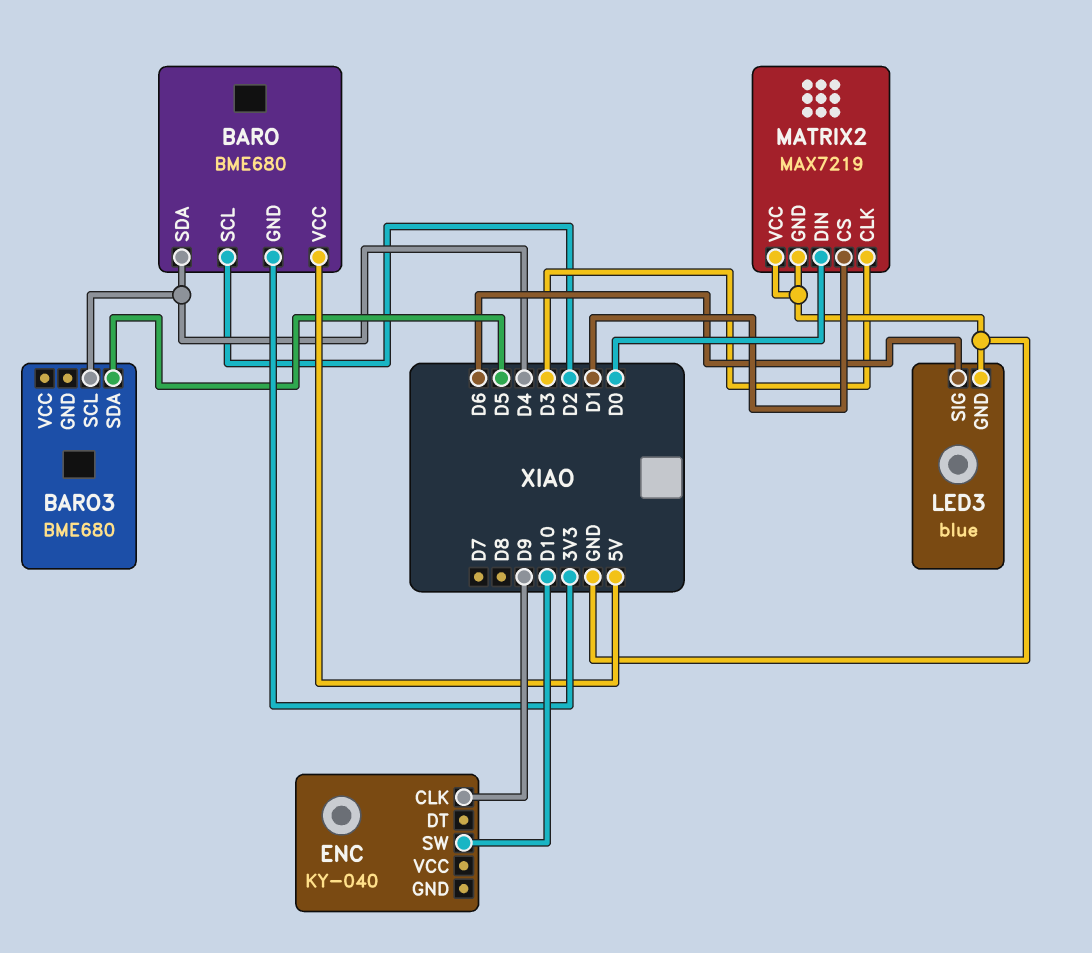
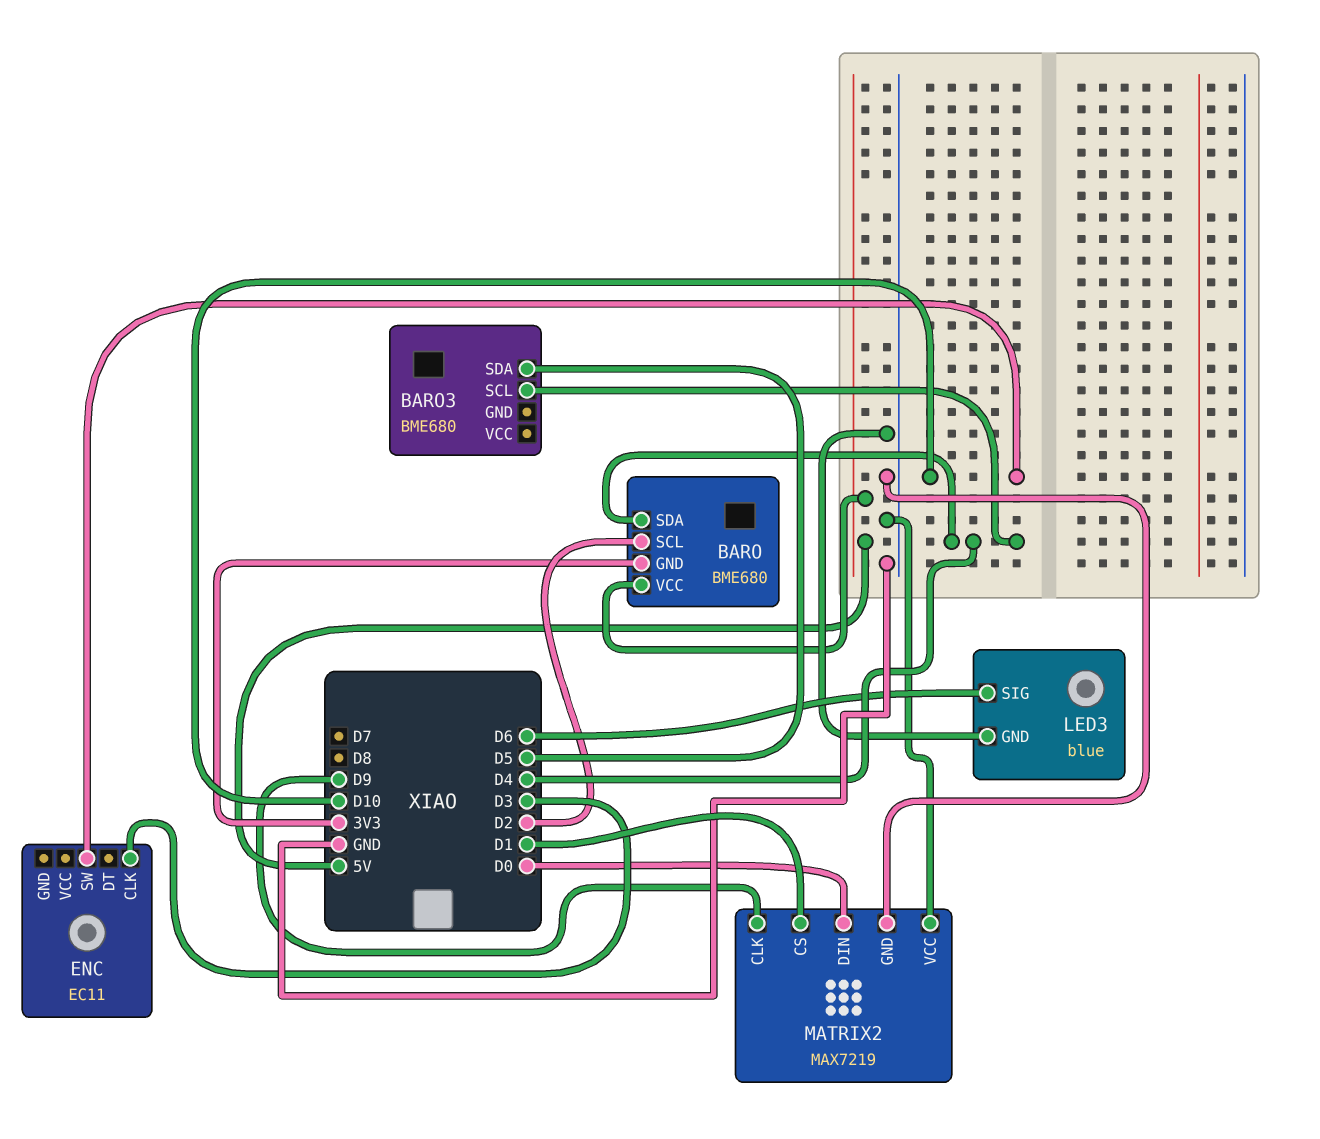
ENC: KY-040 -> EC11
ENC pin CLK: D9 -> D3
MATRIX2 pin CLK: D3 -> D9

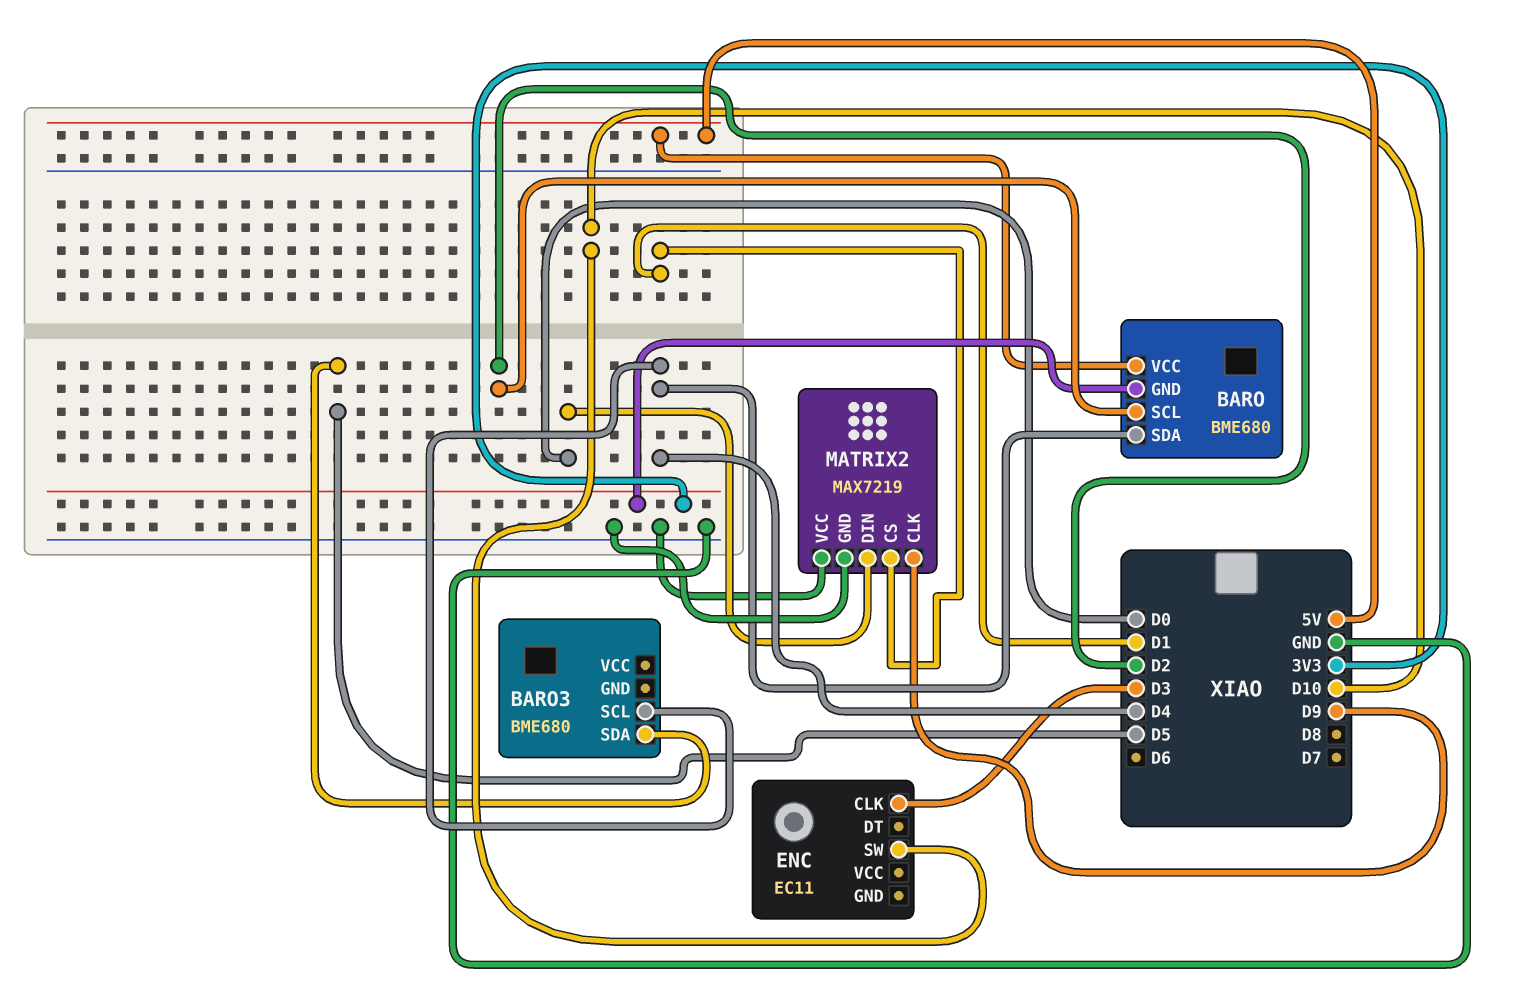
LED3: blue -> none
LED3 pin GND: GND -> none
LED3 pin SIG: D6 -> none

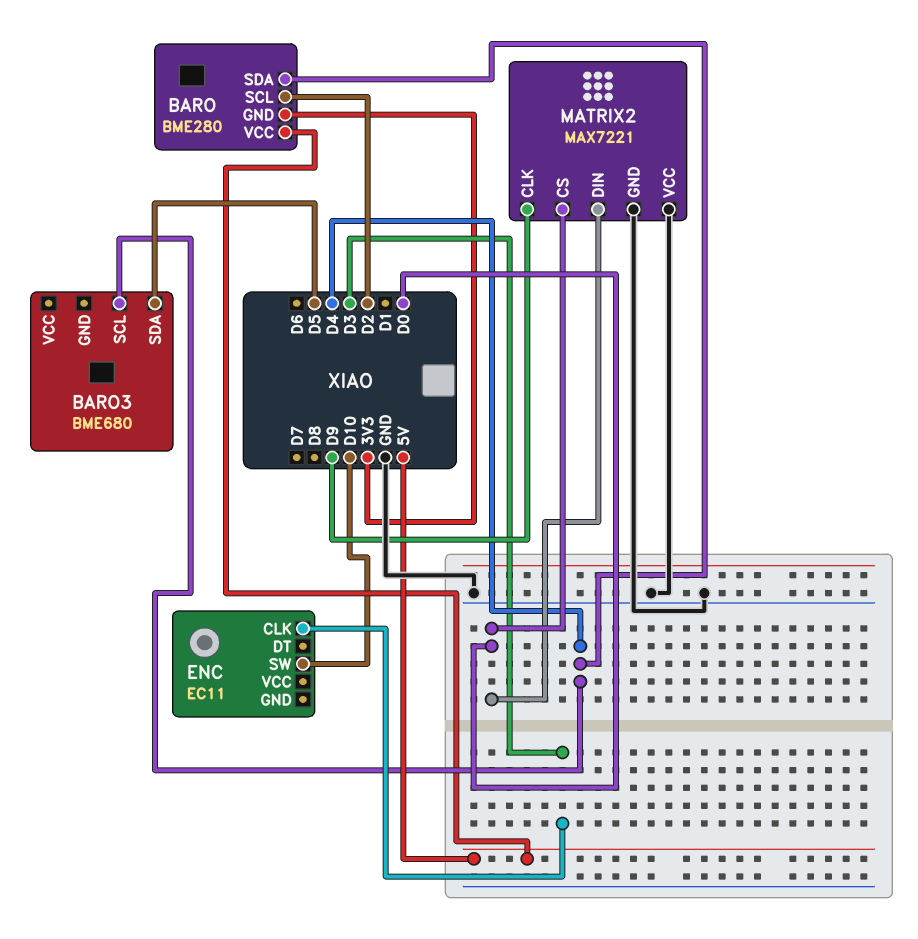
BARO: BME680 -> BME280
MATRIX2: MAX7219 -> MAX7221
MATRIX2 pin CS: D1 -> D0

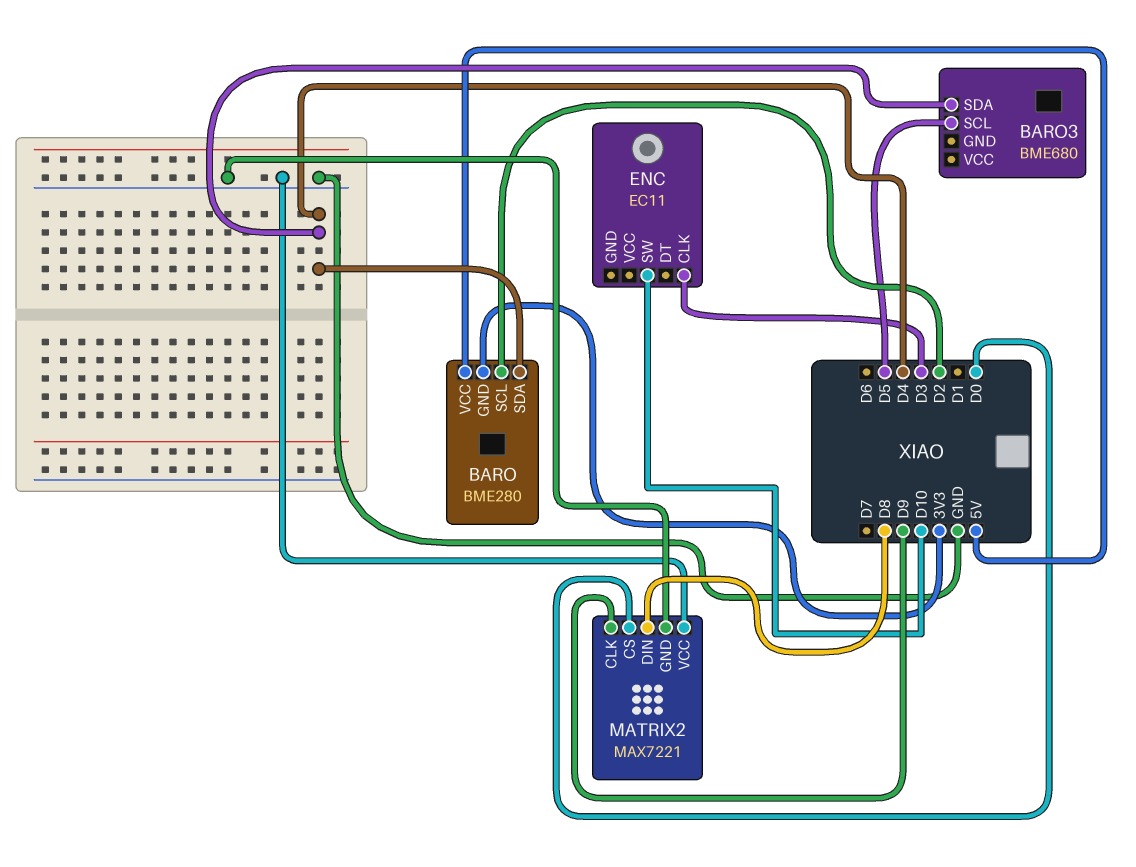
BARO3 pin SCL: D4 -> D5
BARO3 pin SDA: D5 -> D4
MATRIX2 pin DIN: D0 -> D8

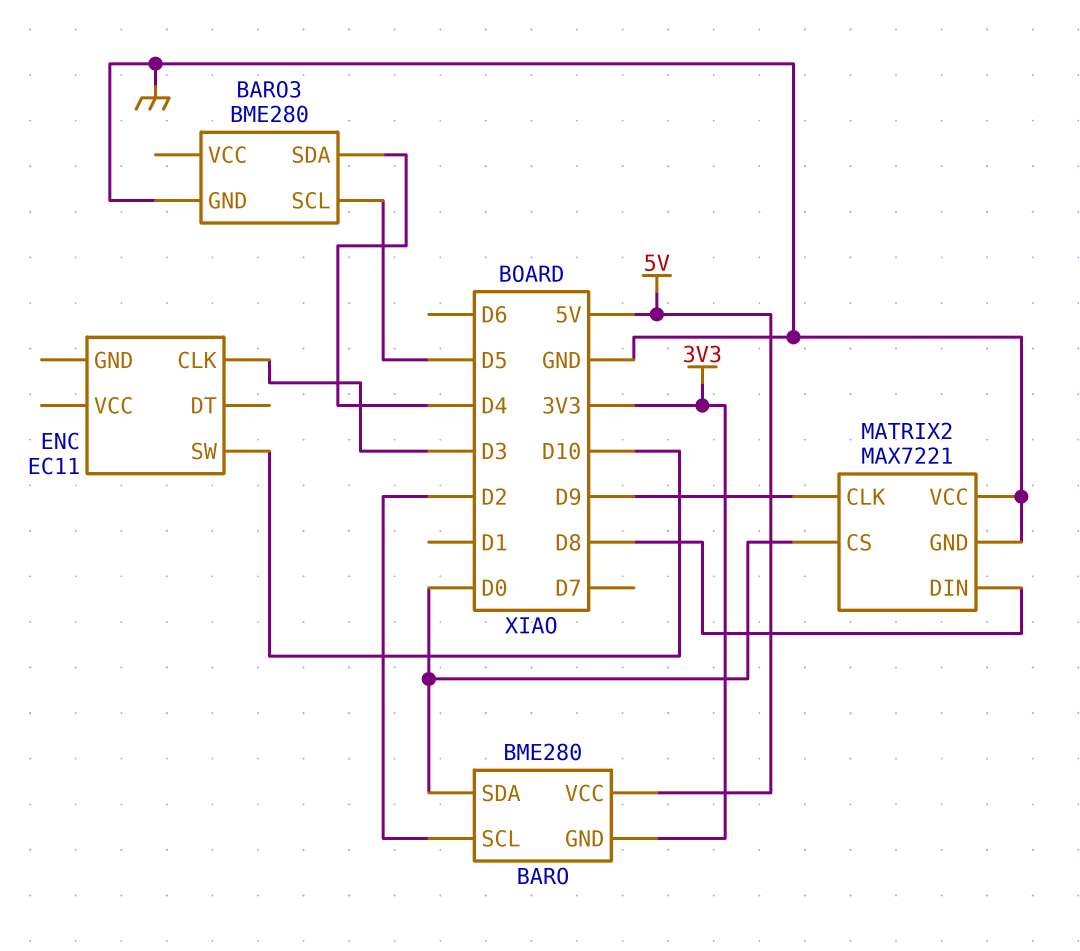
BARO pin SDA: D4 -> D0
BARO3: BME680 -> BME280
BARO3 pin GND: none -> GND

